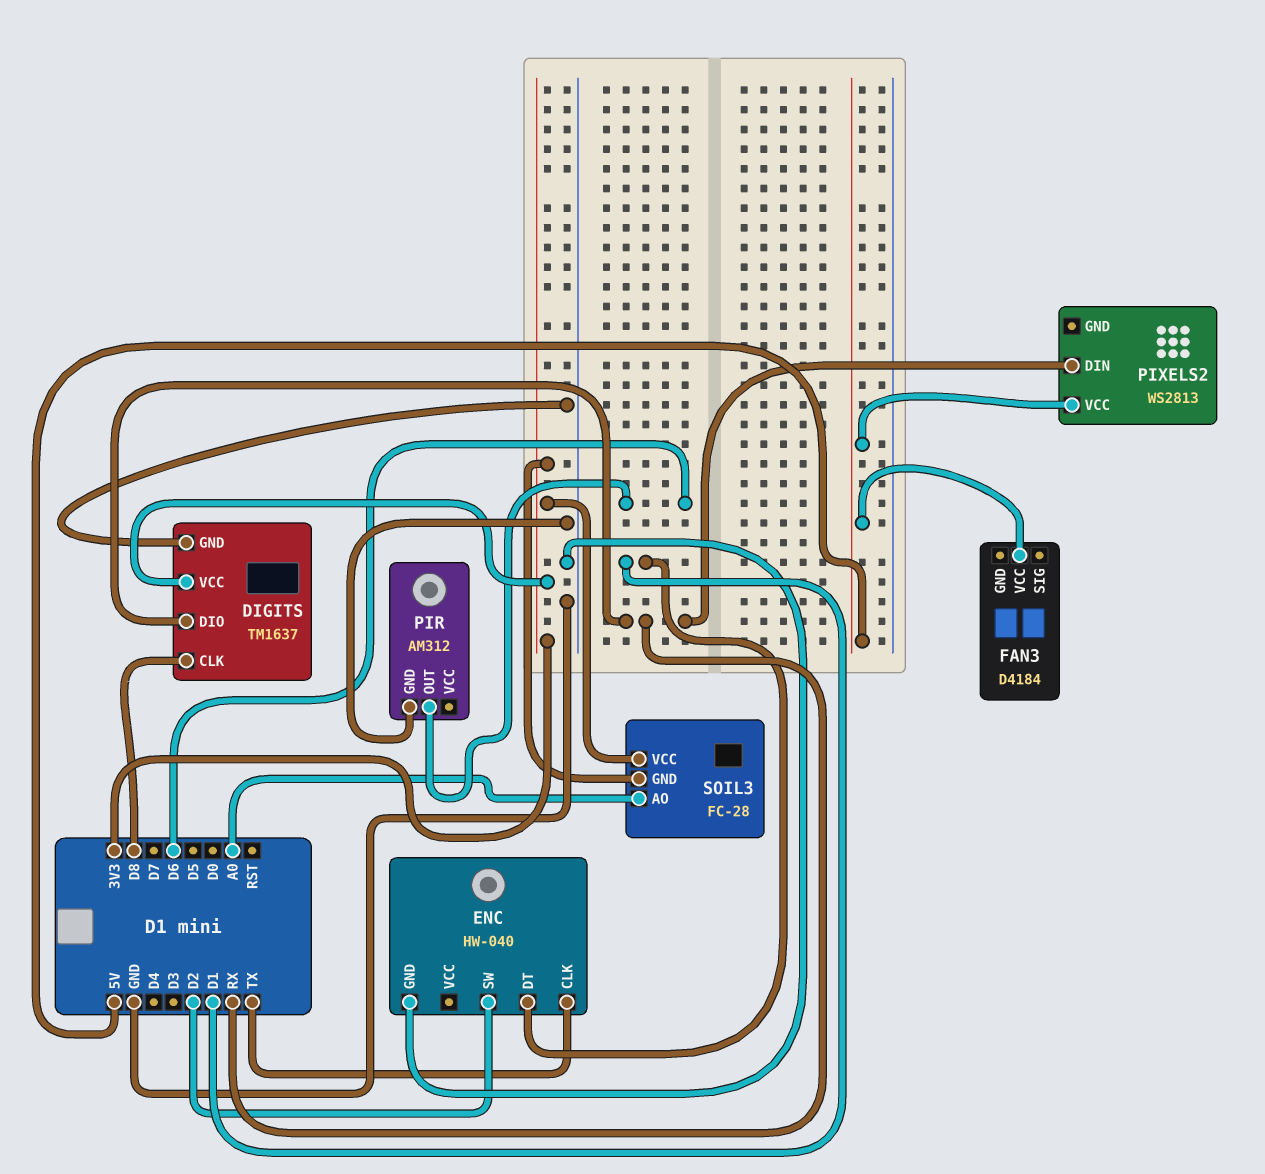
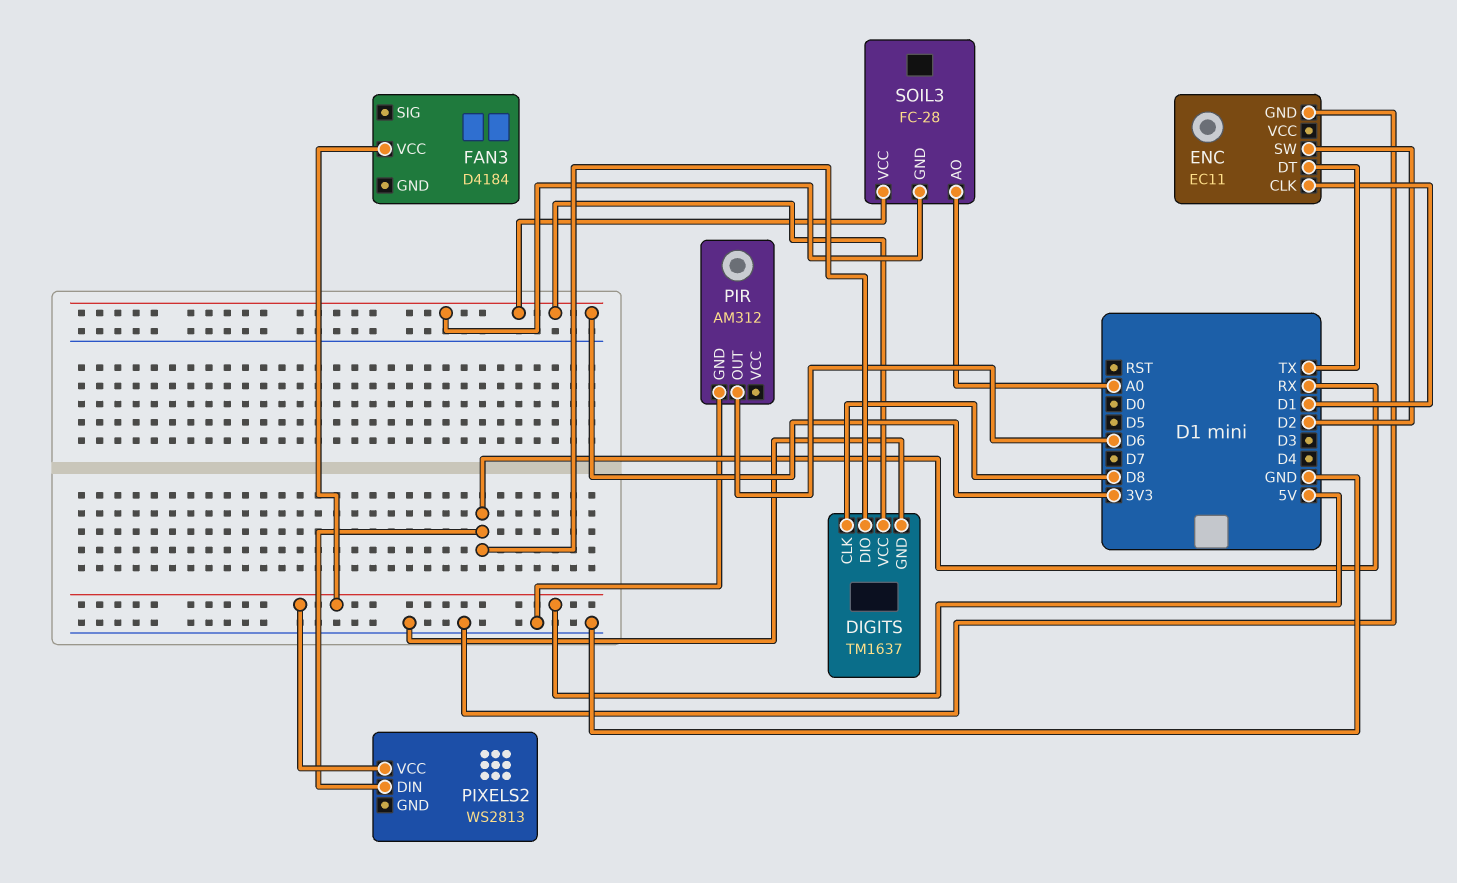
ENC: HW-040 -> EC11
ENC pin CLK: TX -> D1
ENC pin DT: D1 -> TX

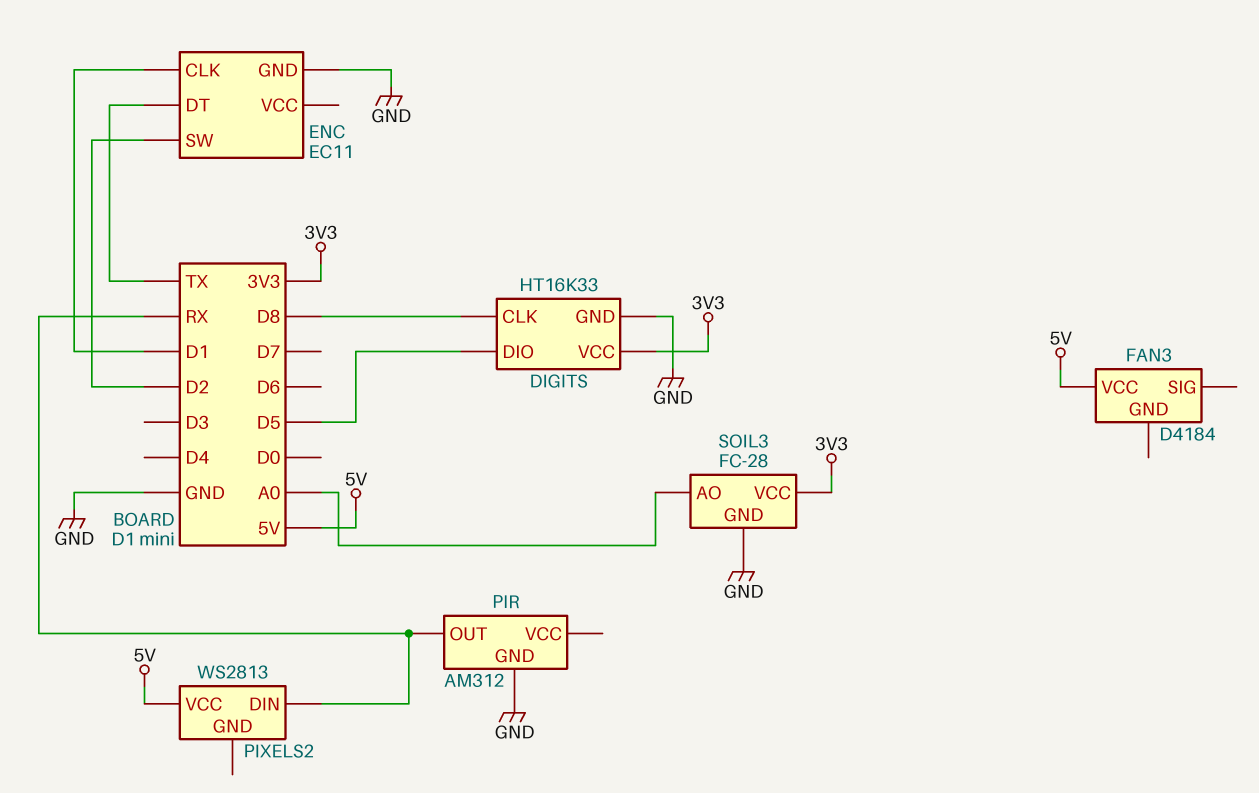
DIGITS: TM1637 -> HT16K33
DIGITS pin DIO: RX -> D5
PIR pin OUT: D6 -> RX
SOIL3 pin GND: 3V3 -> GND

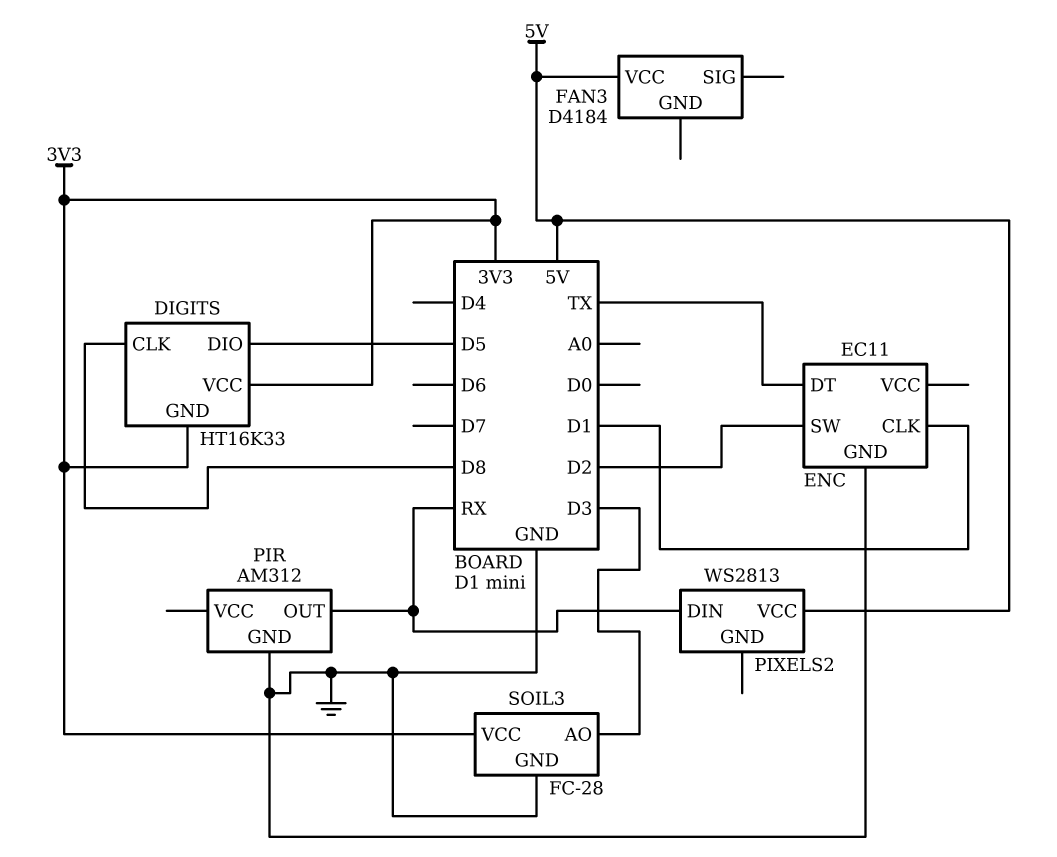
DIGITS pin GND: GND -> 3V3
SOIL3 pin AO: A0 -> D3

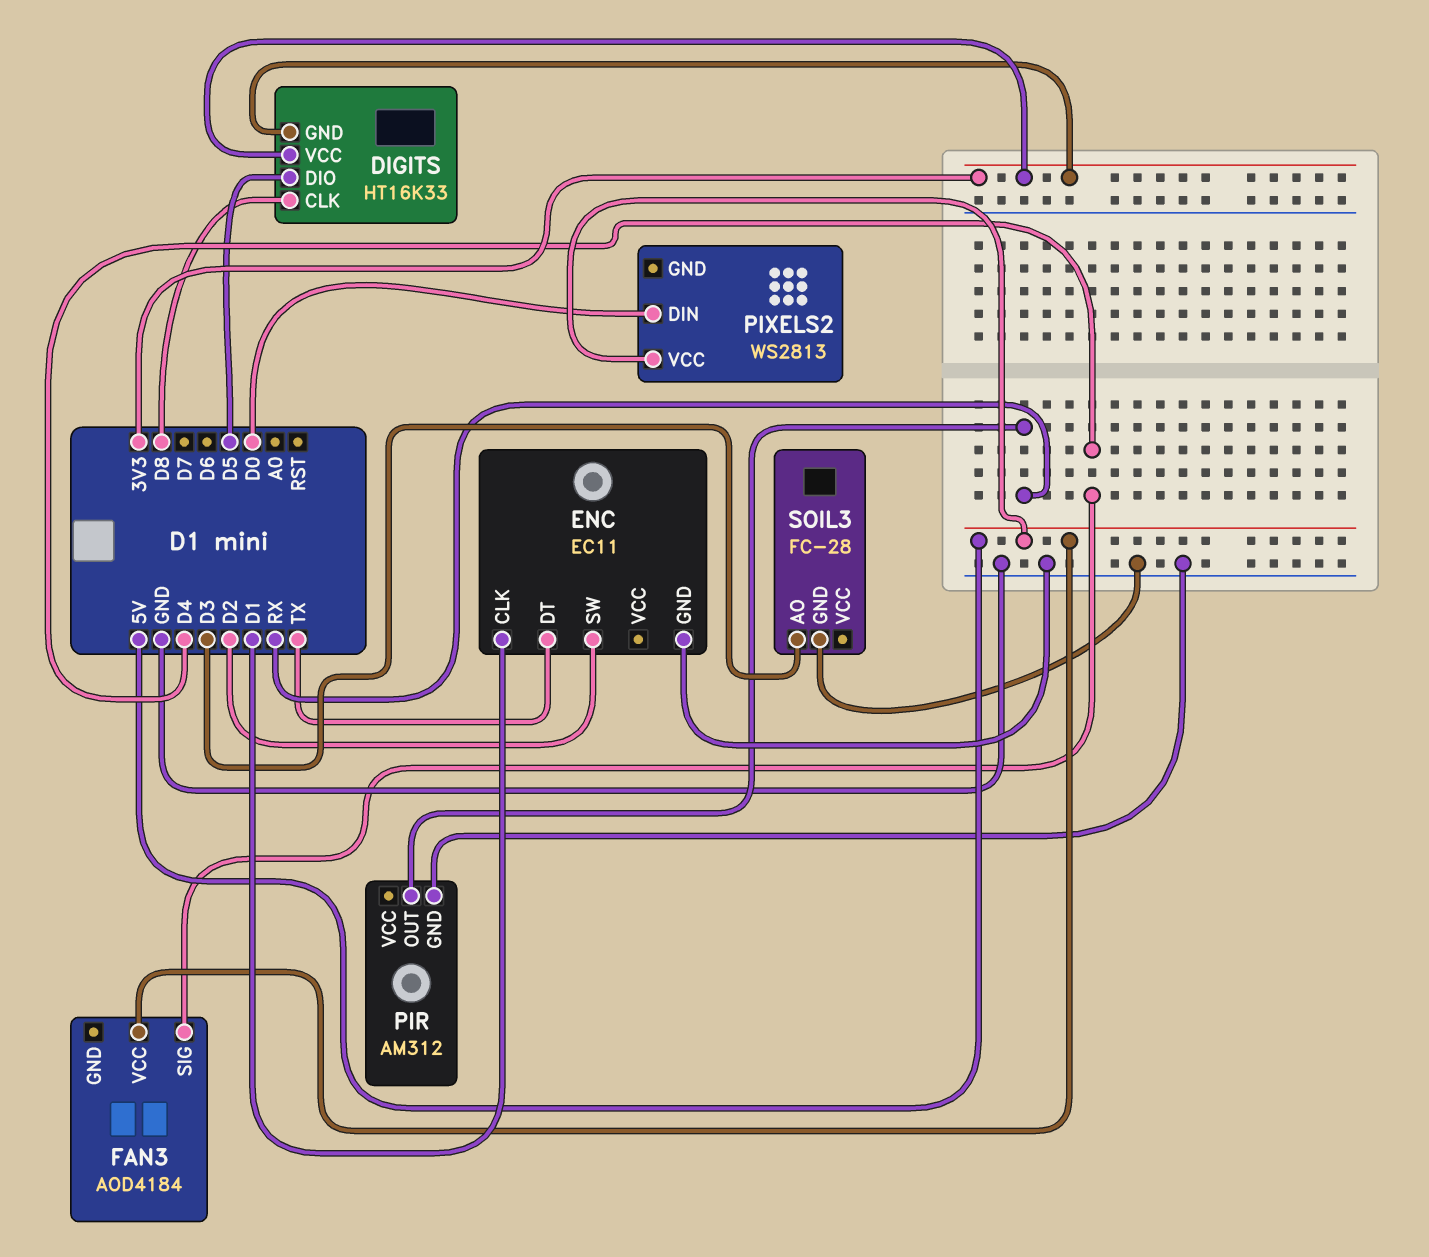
FAN3: D4184 -> AOD4184
FAN3 pin SIG: none -> D4
PIXELS2 pin DIN: RX -> D0
SOIL3 pin VCC: 3V3 -> none

